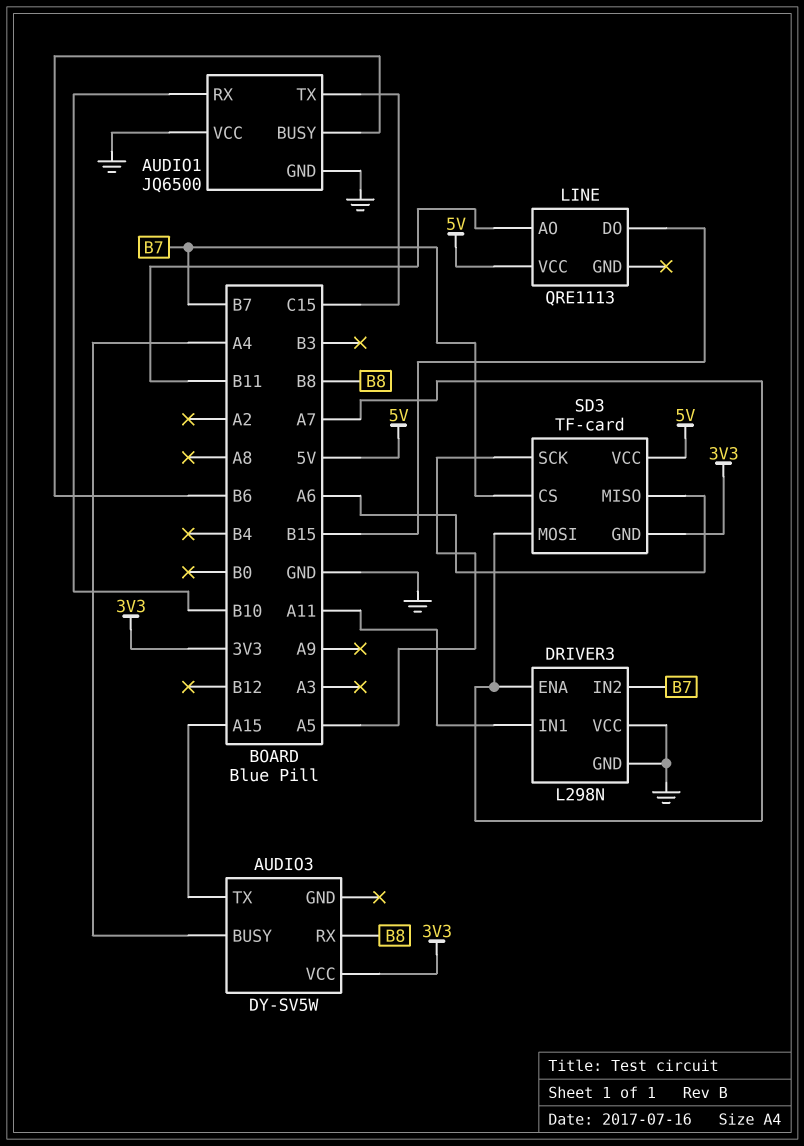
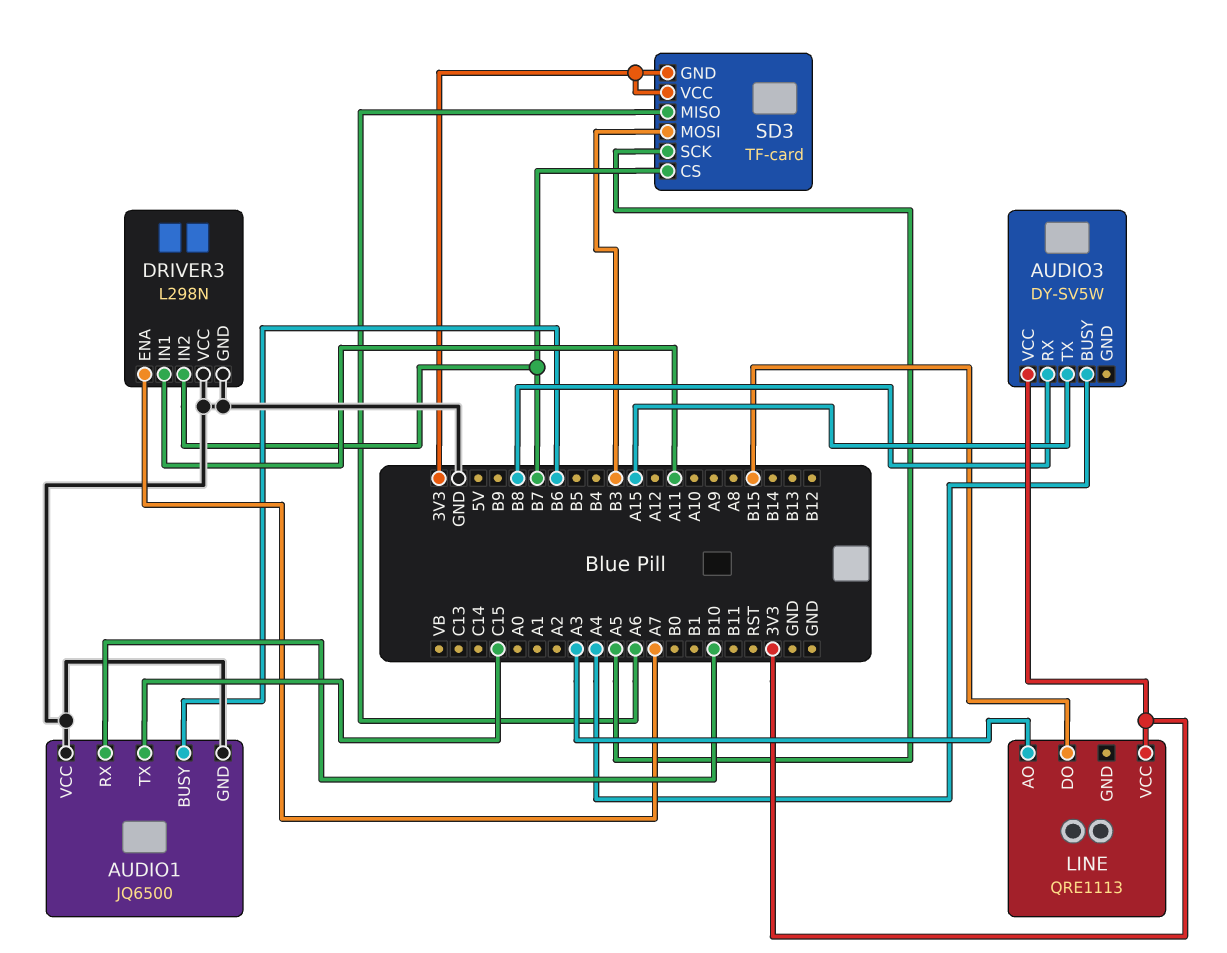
LINE pin AO: B11 -> A3
LINE pin VCC: 5V -> 3V3
SD3 pin MOSI: A7 -> B3
SD3 pin VCC: 5V -> 3V3

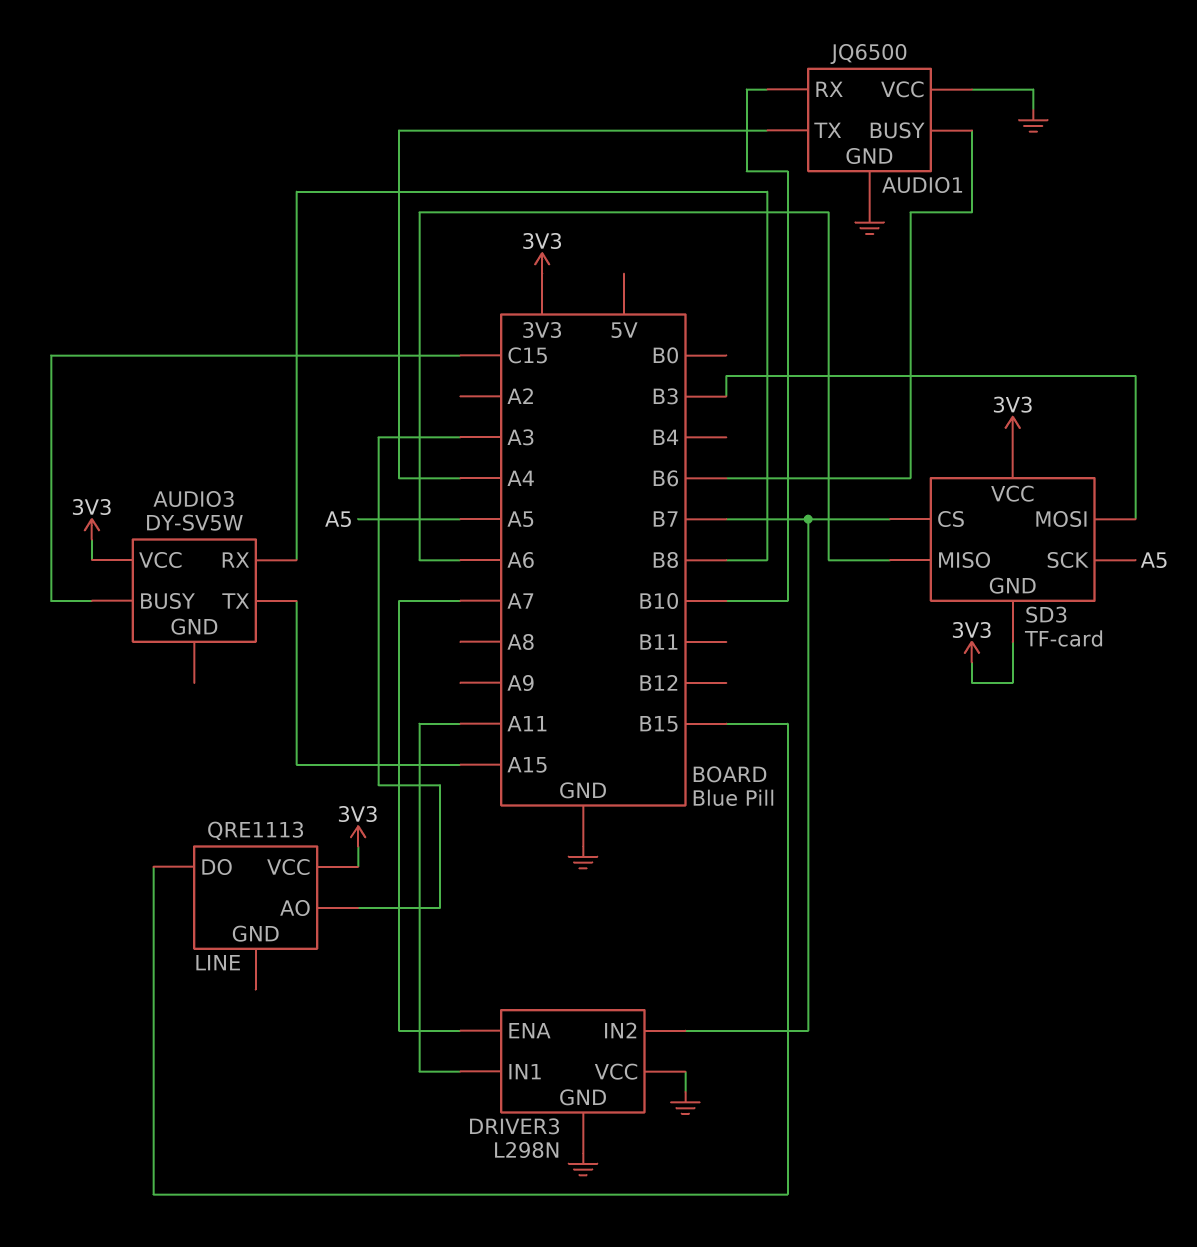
AUDIO1 pin TX: C15 -> A4
AUDIO3 pin BUSY: A4 -> C15

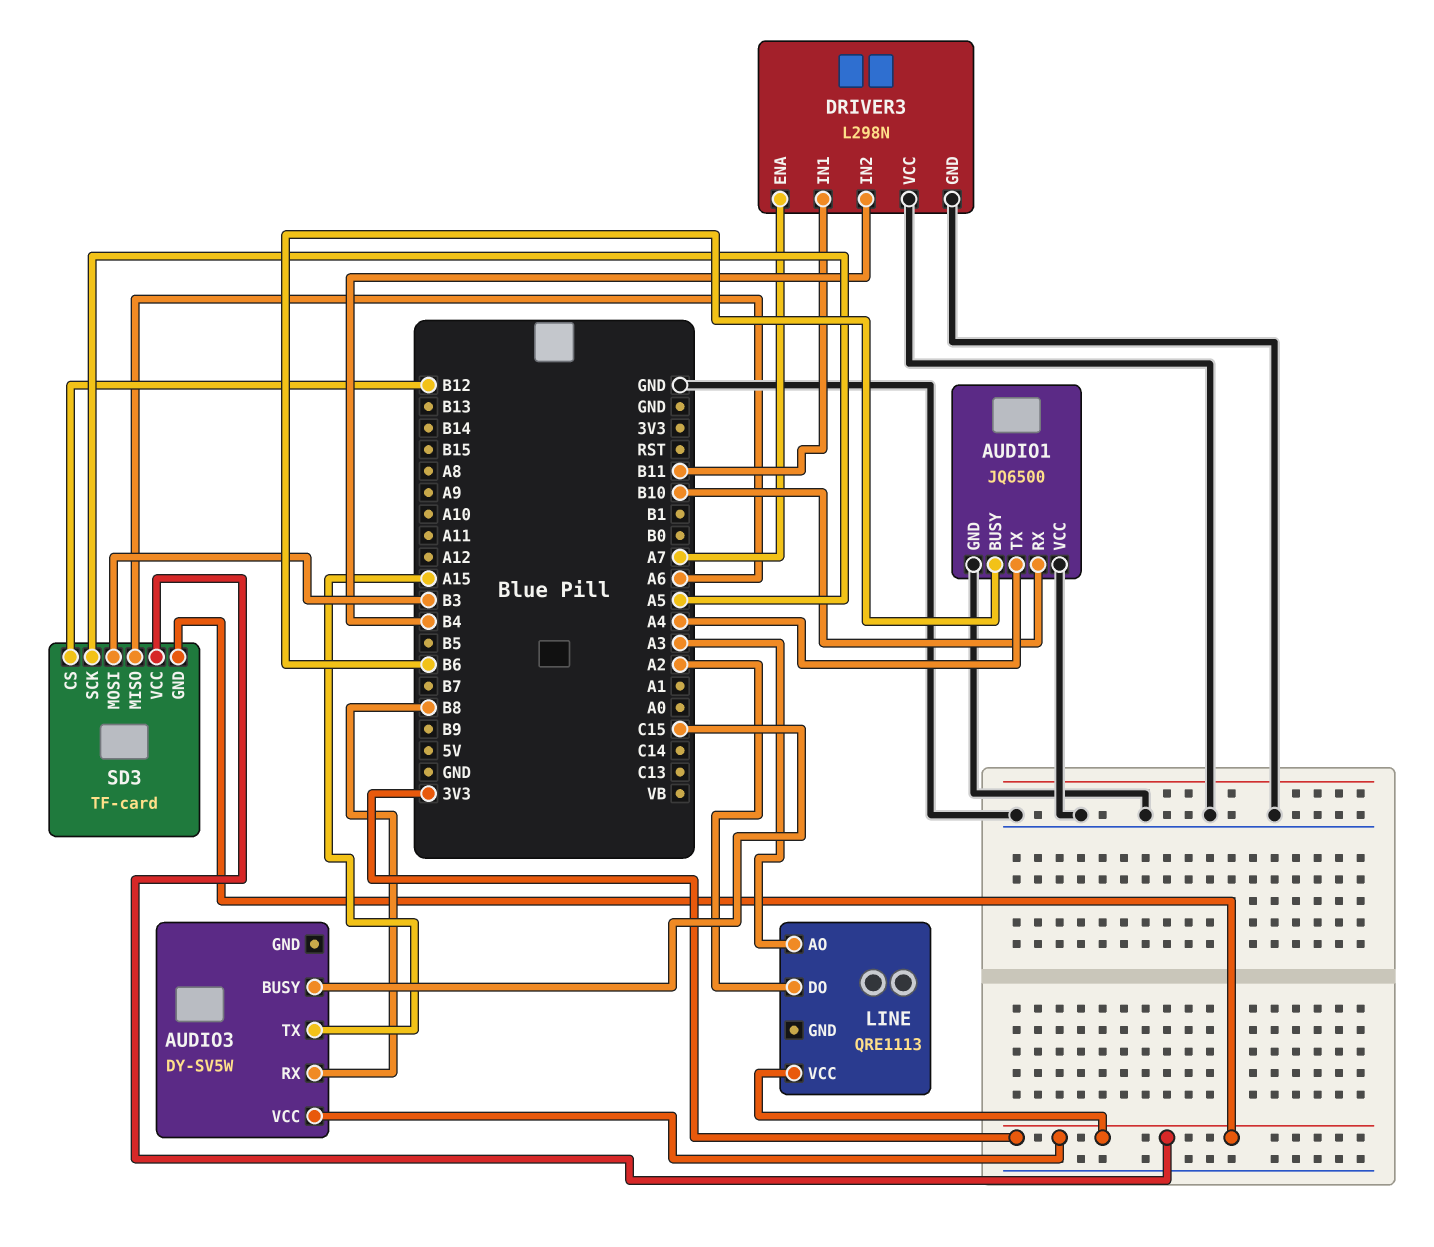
DRIVER3 pin IN1: A11 -> B11
DRIVER3 pin IN2: B7 -> B4
LINE pin DO: B15 -> A2
SD3 pin CS: B7 -> B12

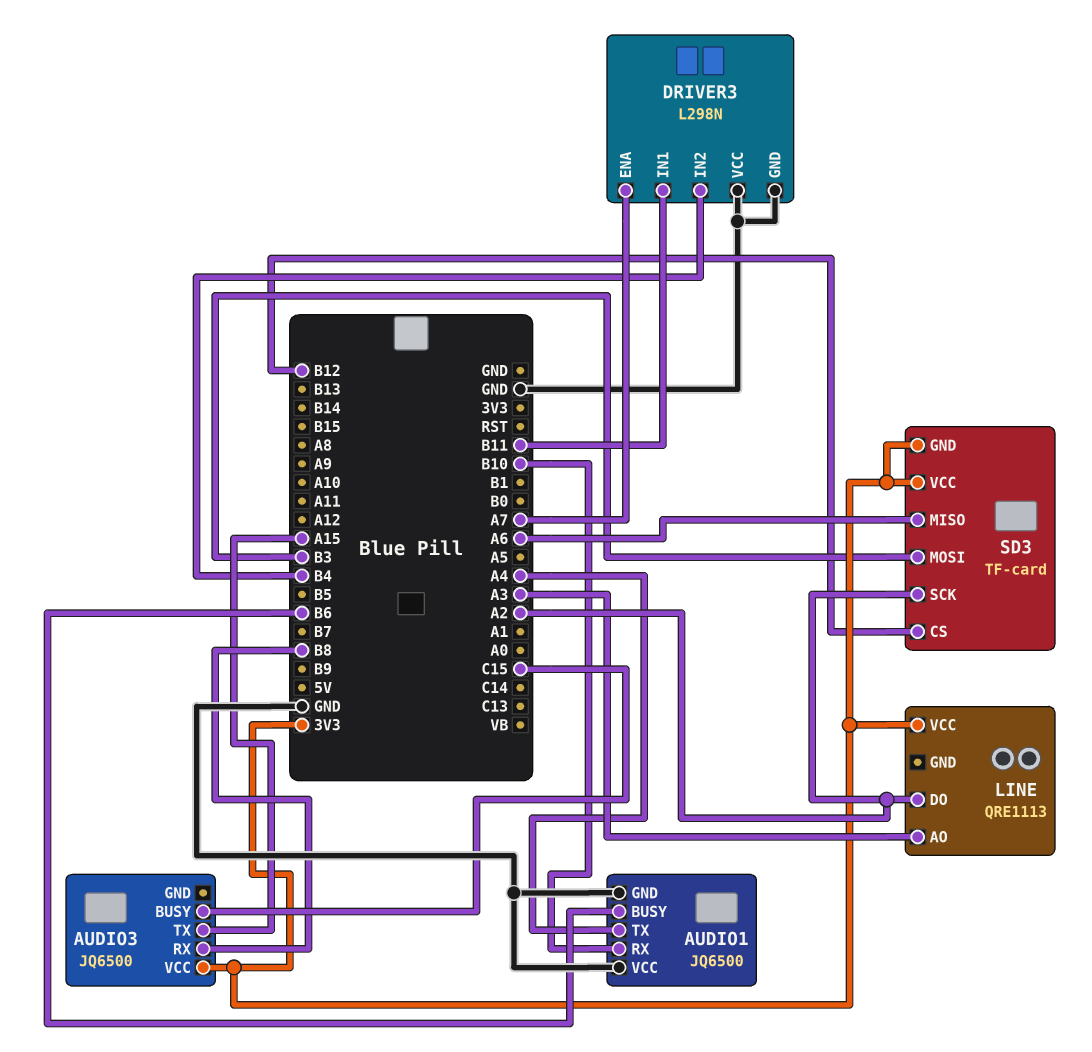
AUDIO3: DY-SV5W -> JQ6500
SD3 pin SCK: A5 -> A2

